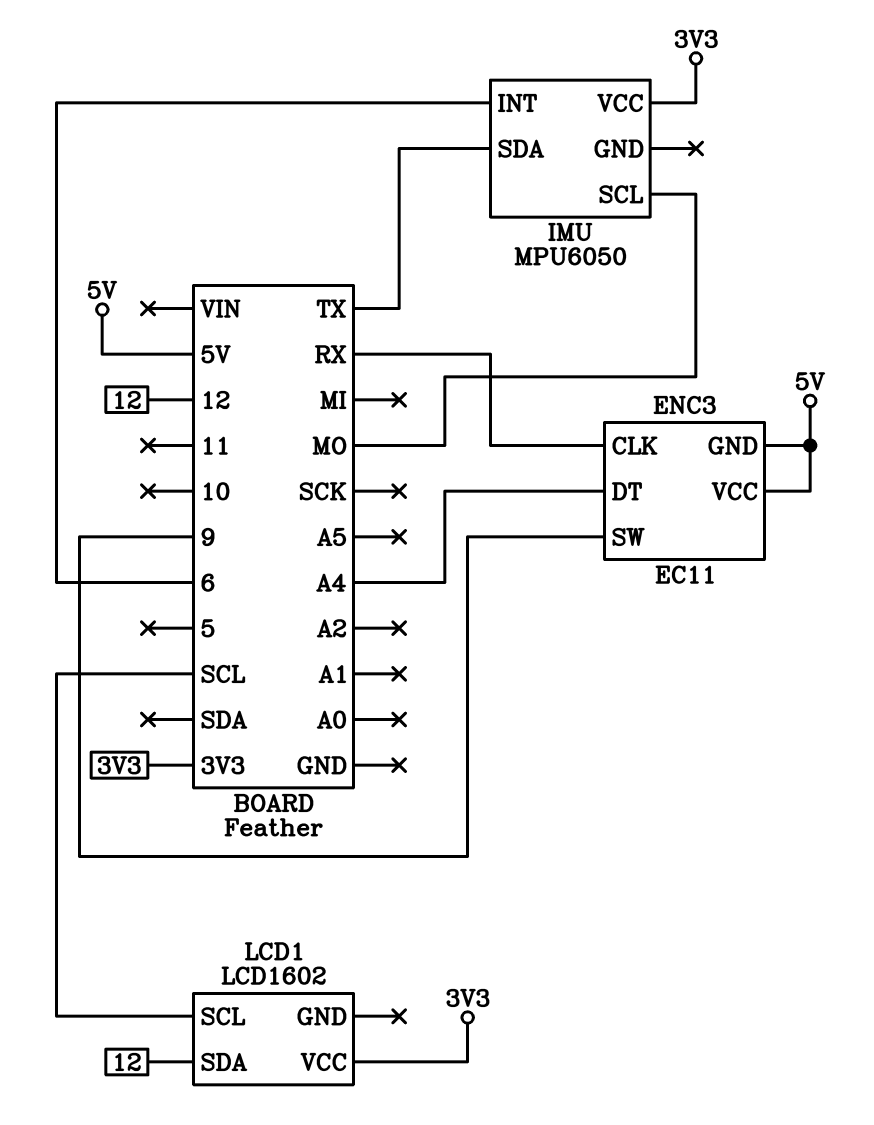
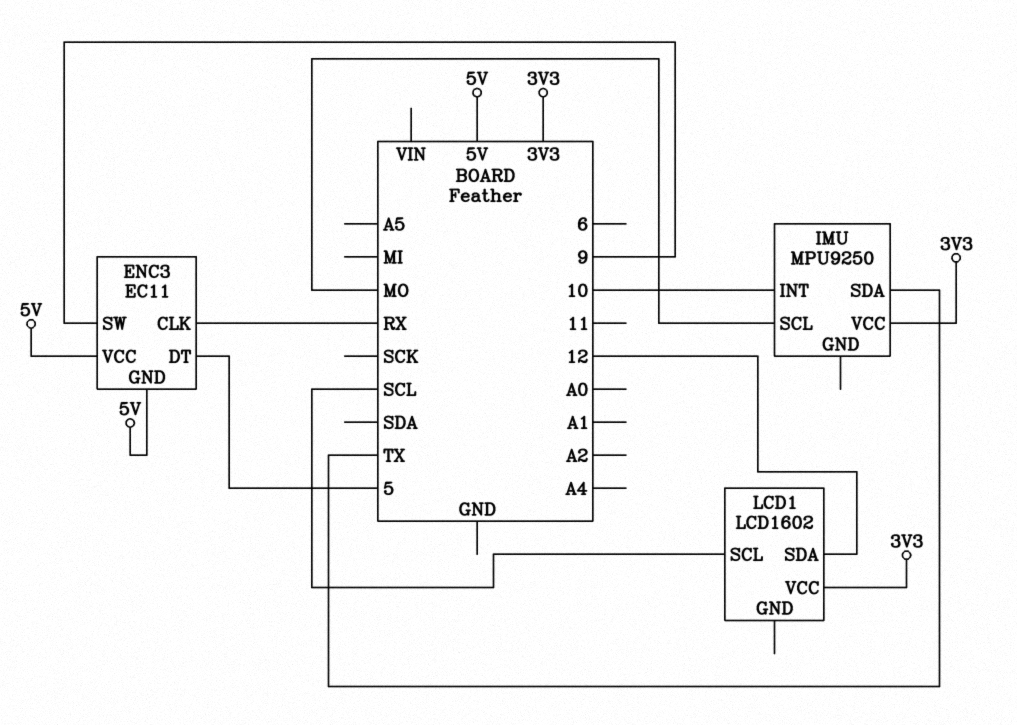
ENC3 pin DT: A4 -> 5
IMU: MPU6050 -> MPU9250
IMU pin INT: 6 -> 10

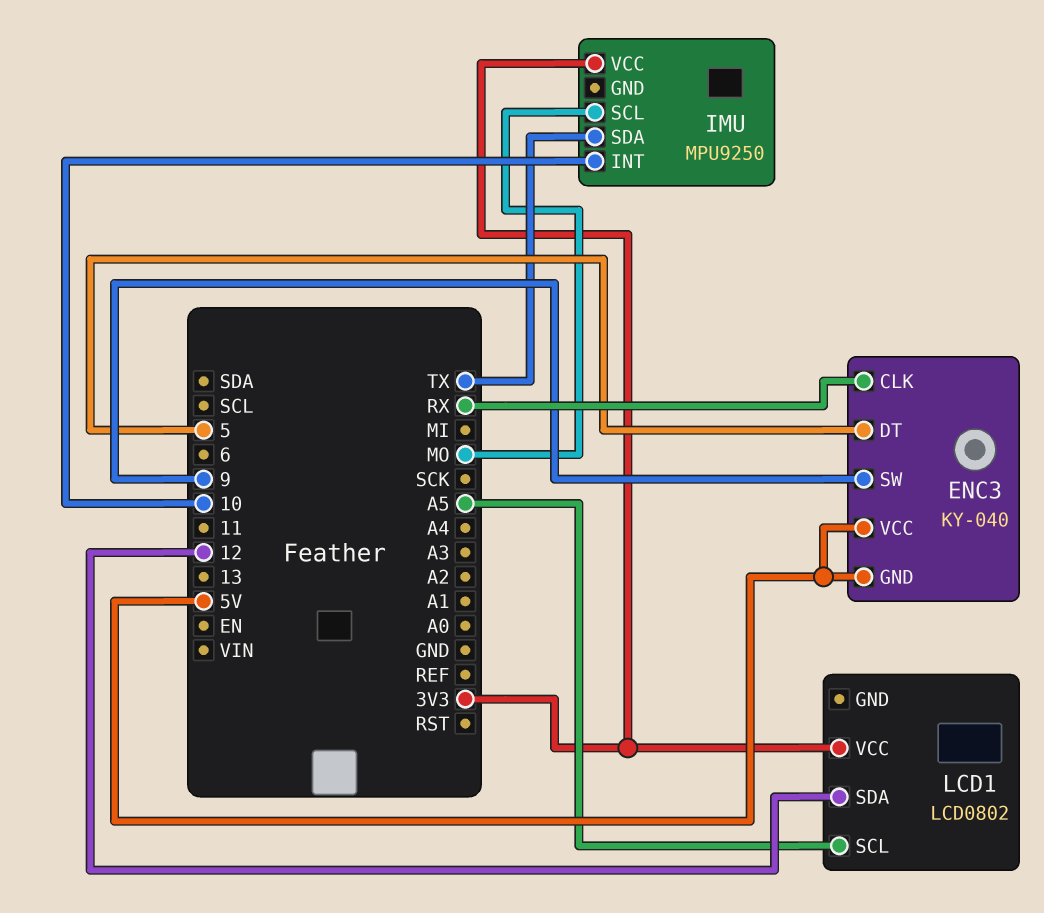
ENC3: EC11 -> KY-040
LCD1: LCD1602 -> LCD0802
LCD1 pin SCL: SCL -> A5

